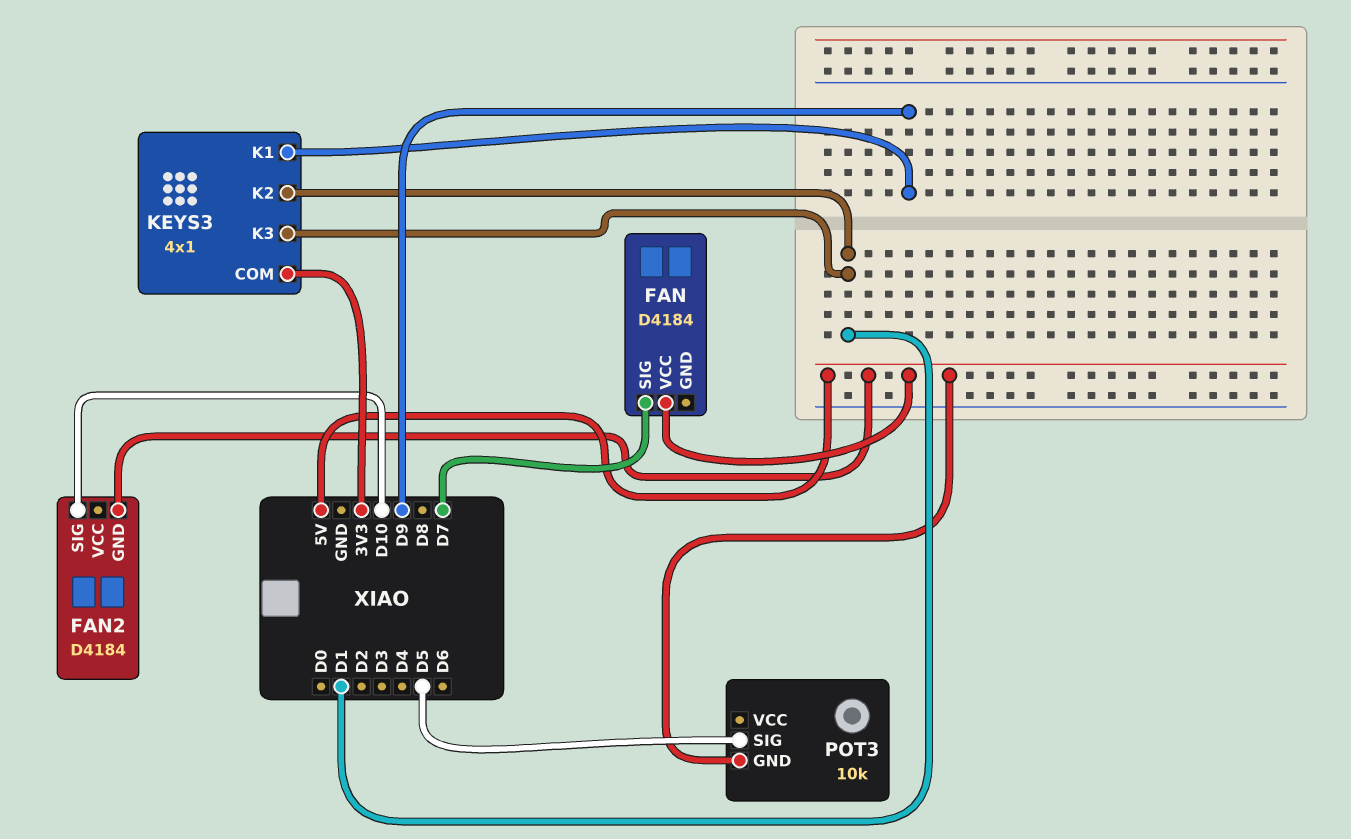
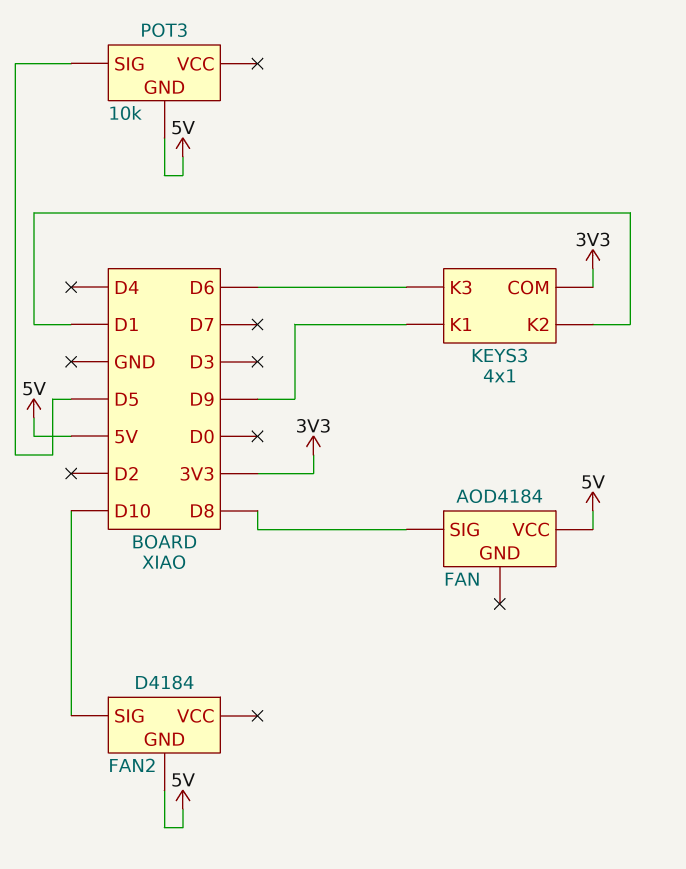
FAN: D4184 -> AOD4184
FAN pin SIG: D7 -> D8
KEYS3 pin K3: D1 -> D6

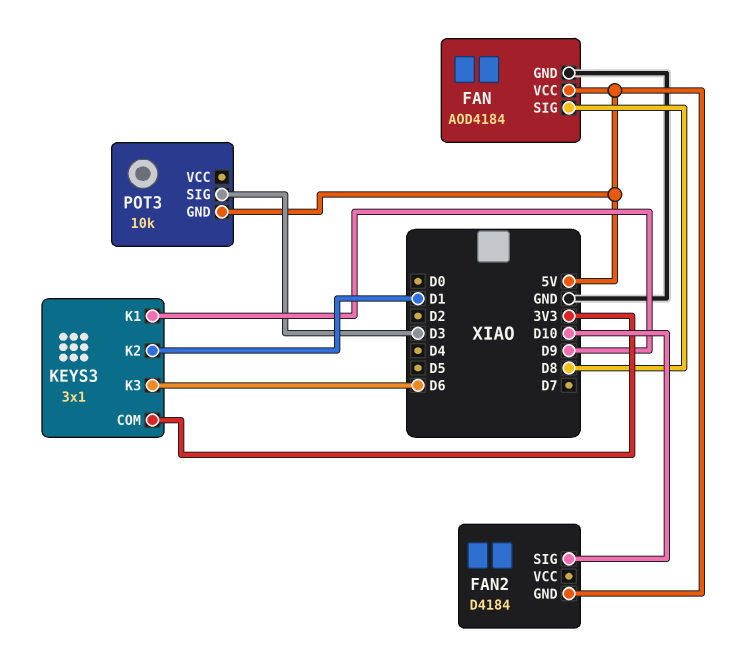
FAN pin GND: none -> GND
KEYS3: 4x1 -> 3x1
POT3 pin SIG: D5 -> D3

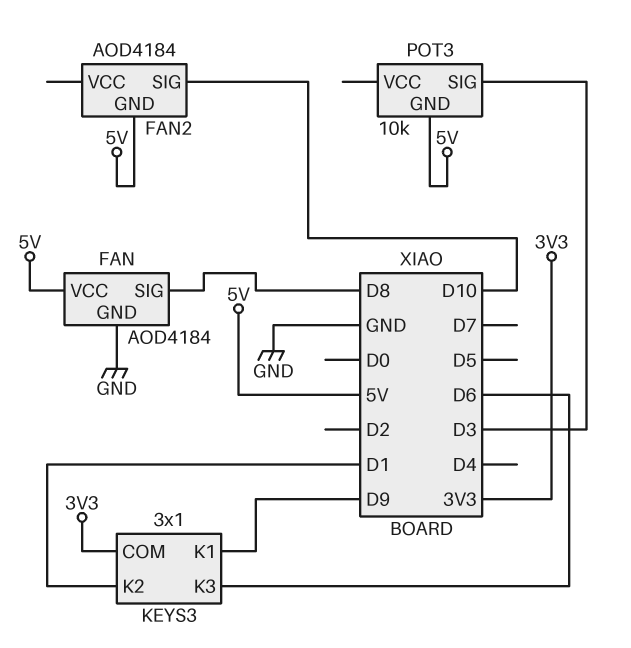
FAN2: D4184 -> AOD4184

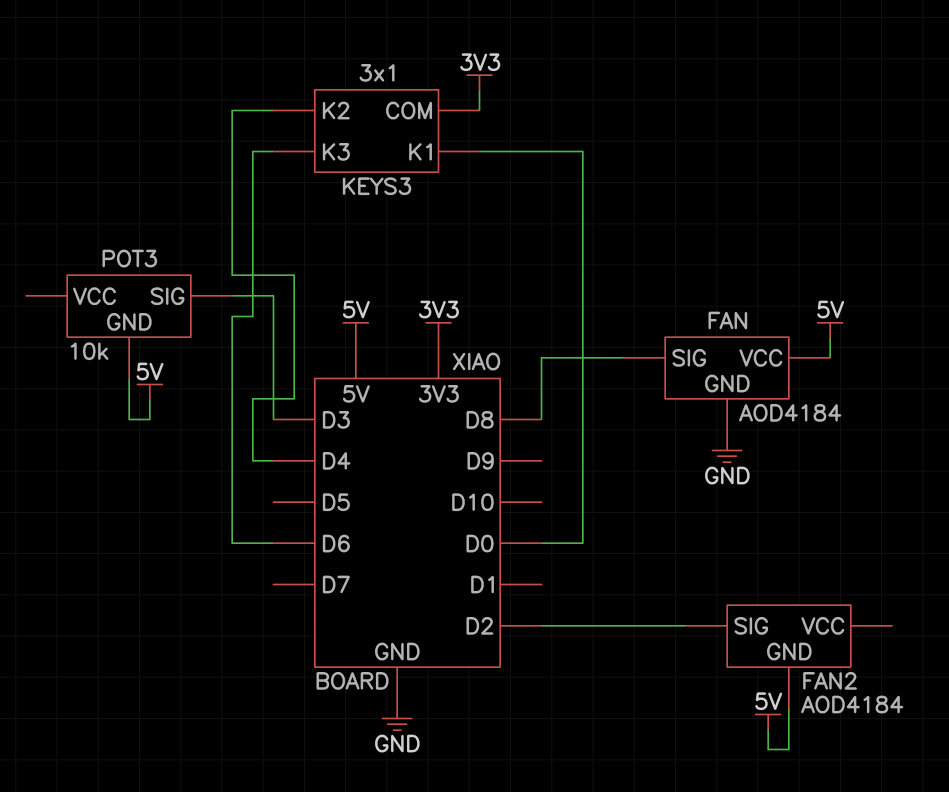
FAN2 pin SIG: D10 -> D2
KEYS3 pin K1: D9 -> D0
KEYS3 pin K2: D1 -> D4

